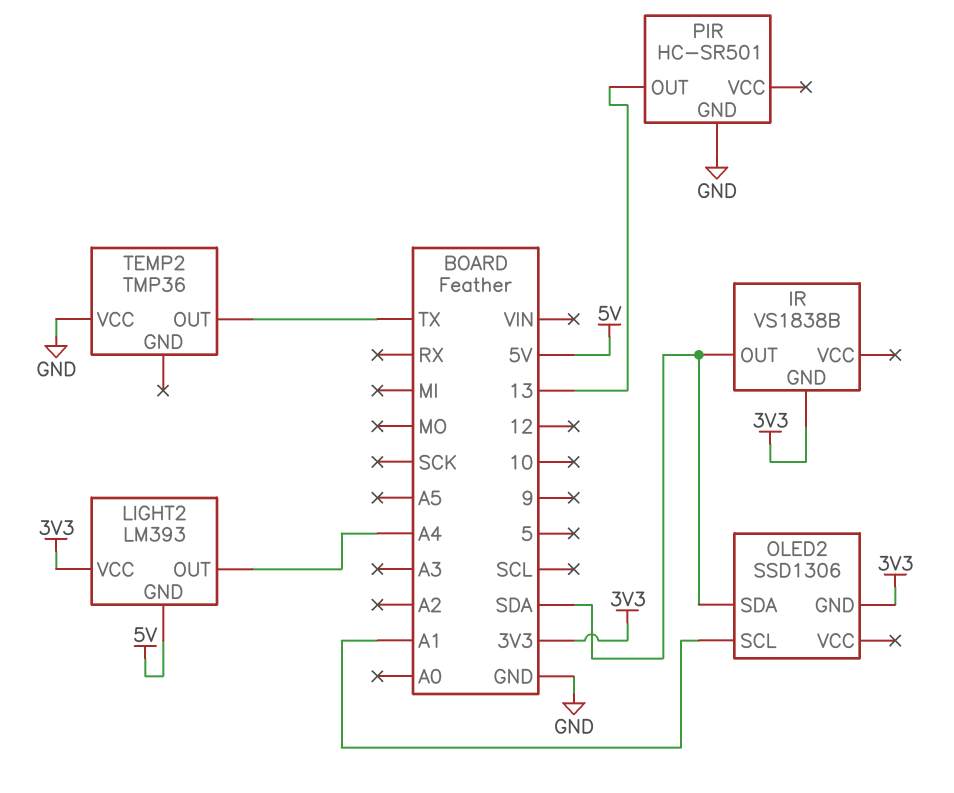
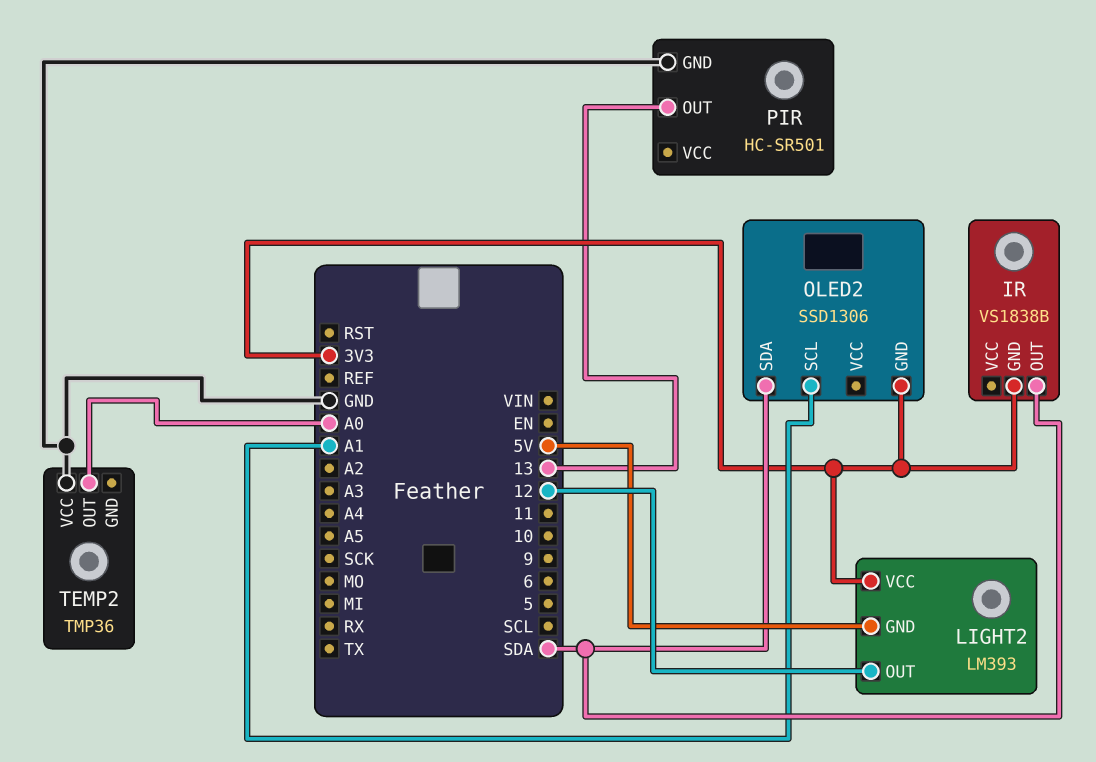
LIGHT2 pin OUT: A4 -> 12
TEMP2 pin OUT: TX -> A0

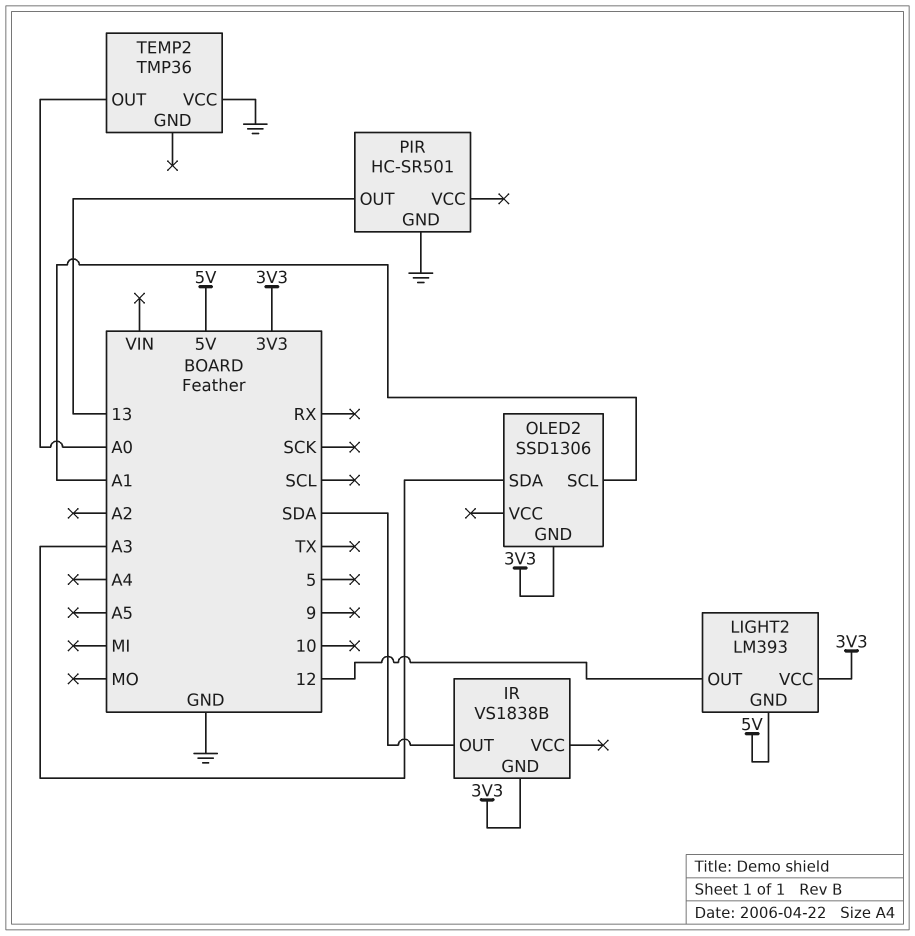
OLED2 pin SDA: SDA -> A3

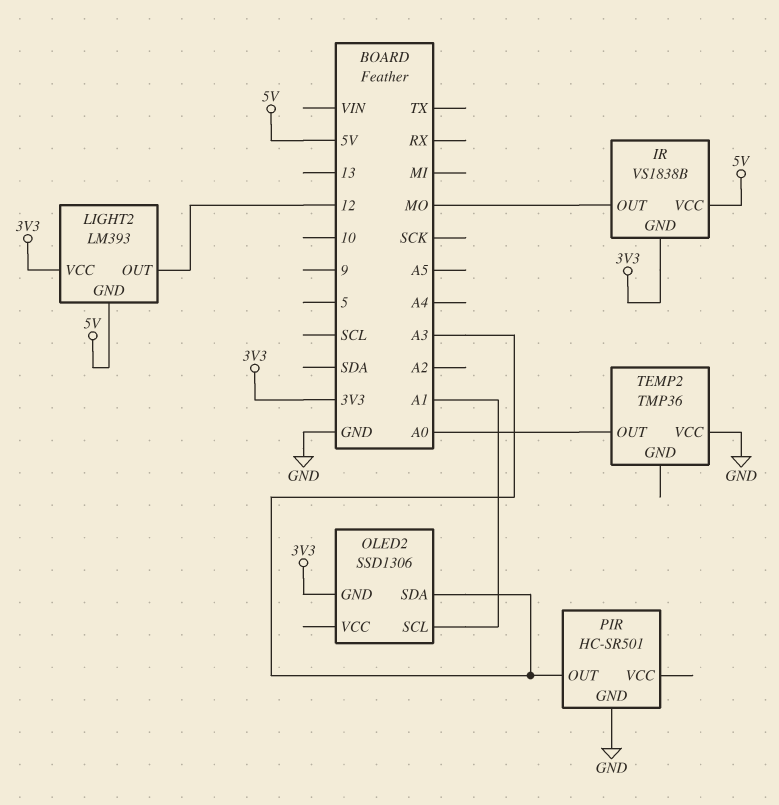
IR pin OUT: SDA -> MO
IR pin VCC: none -> 5V
PIR pin OUT: 13 -> A3

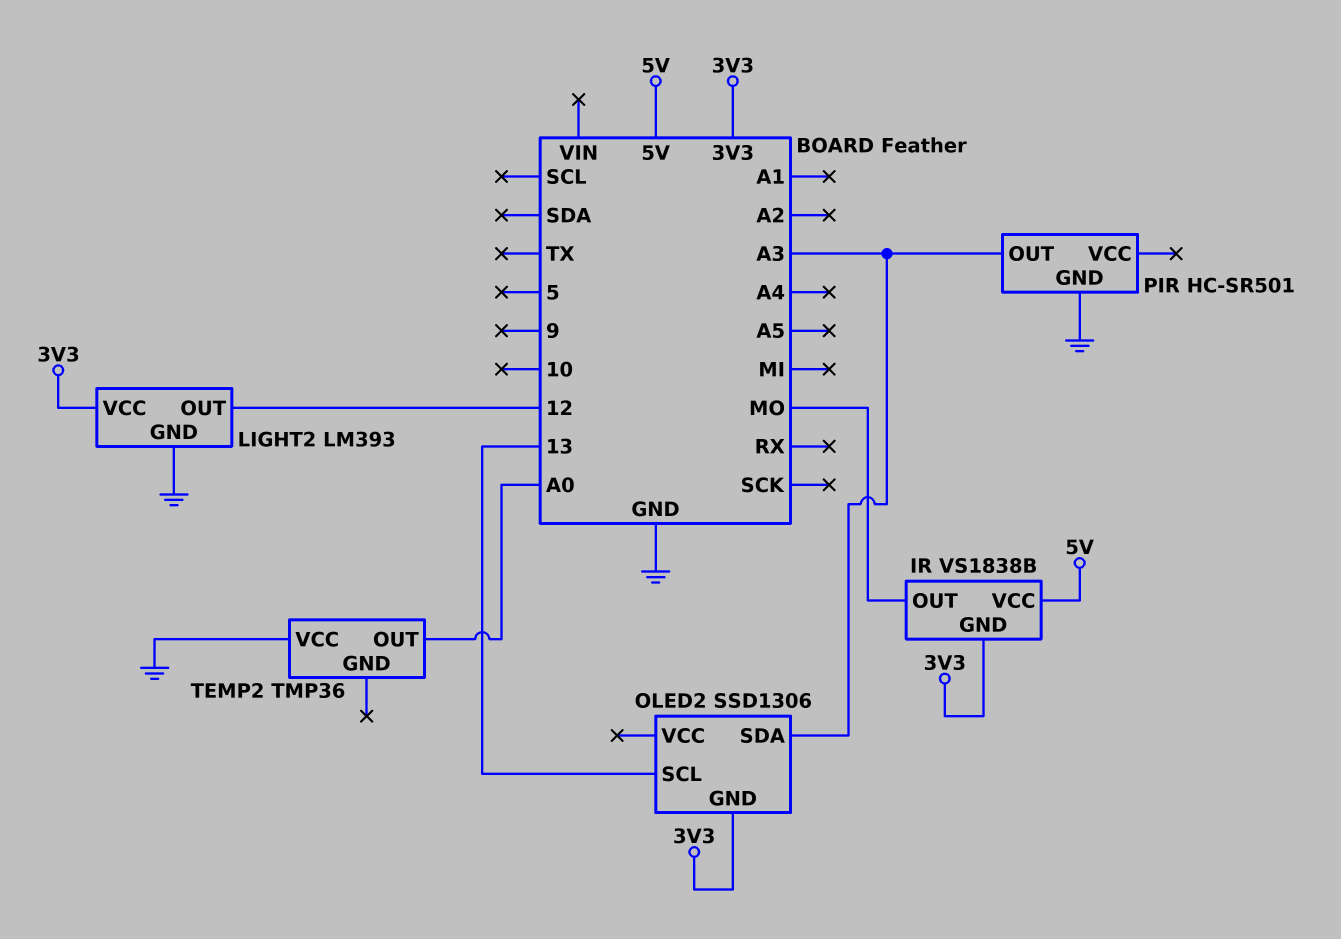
LIGHT2 pin GND: 5V -> GND
OLED2 pin SCL: A1 -> 13

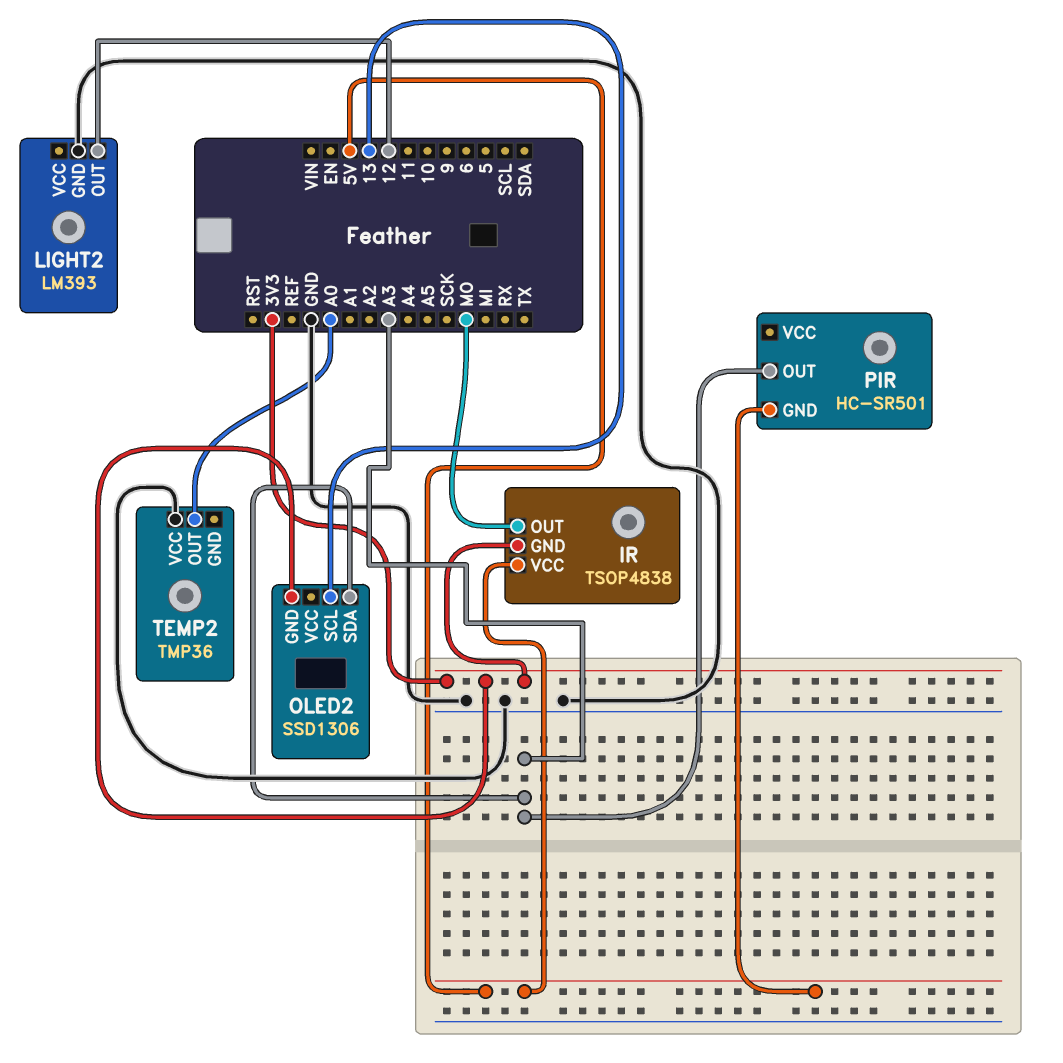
IR: VS1838B -> TSOP4838
LIGHT2 pin VCC: 3V3 -> none
PIR pin GND: GND -> 5V

